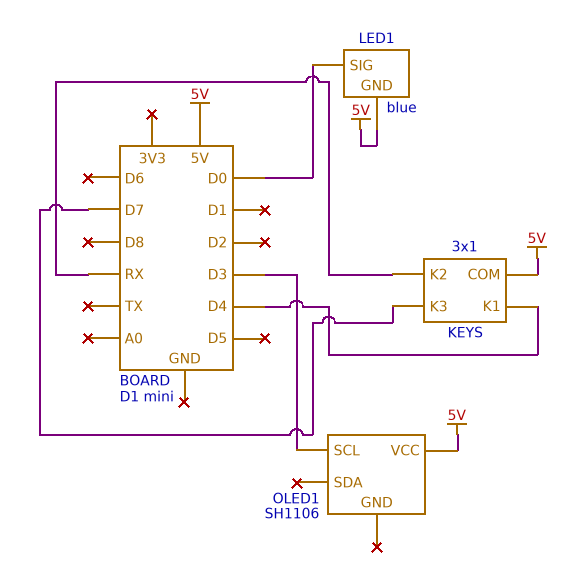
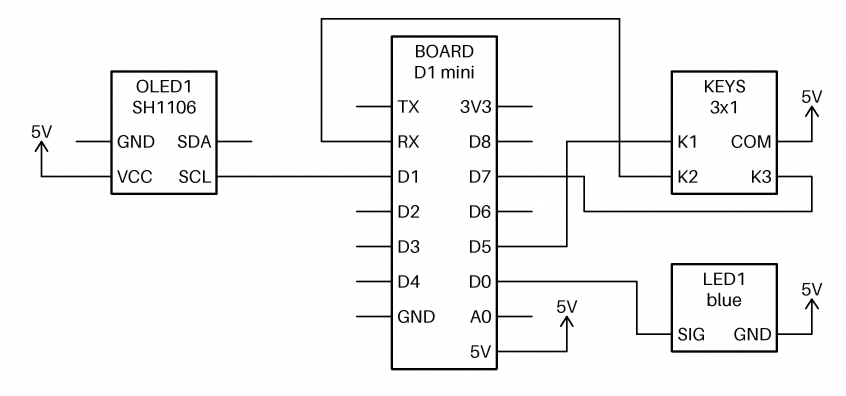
KEYS pin K1: D4 -> D5
OLED1 pin SCL: D3 -> D1

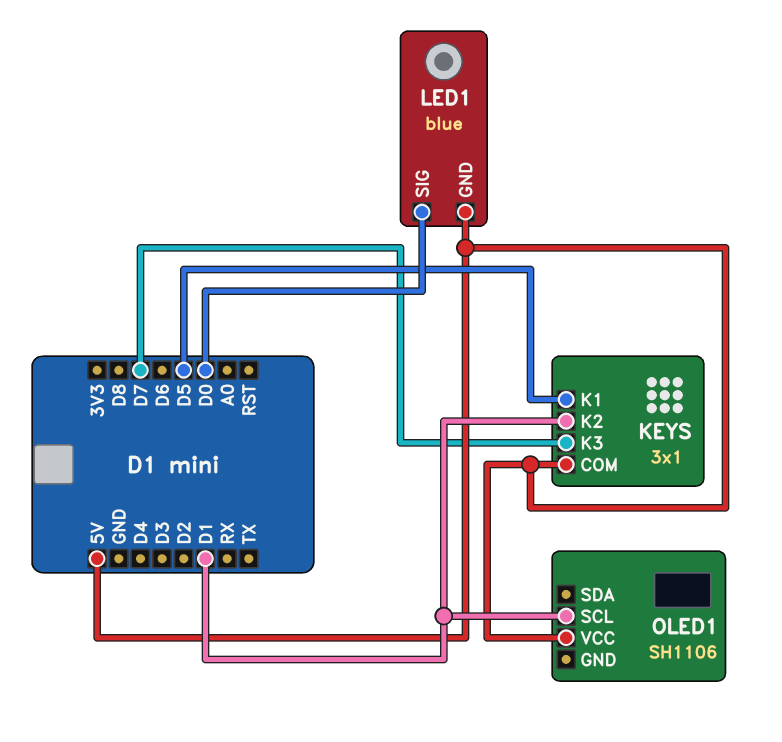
KEYS pin K2: RX -> D1

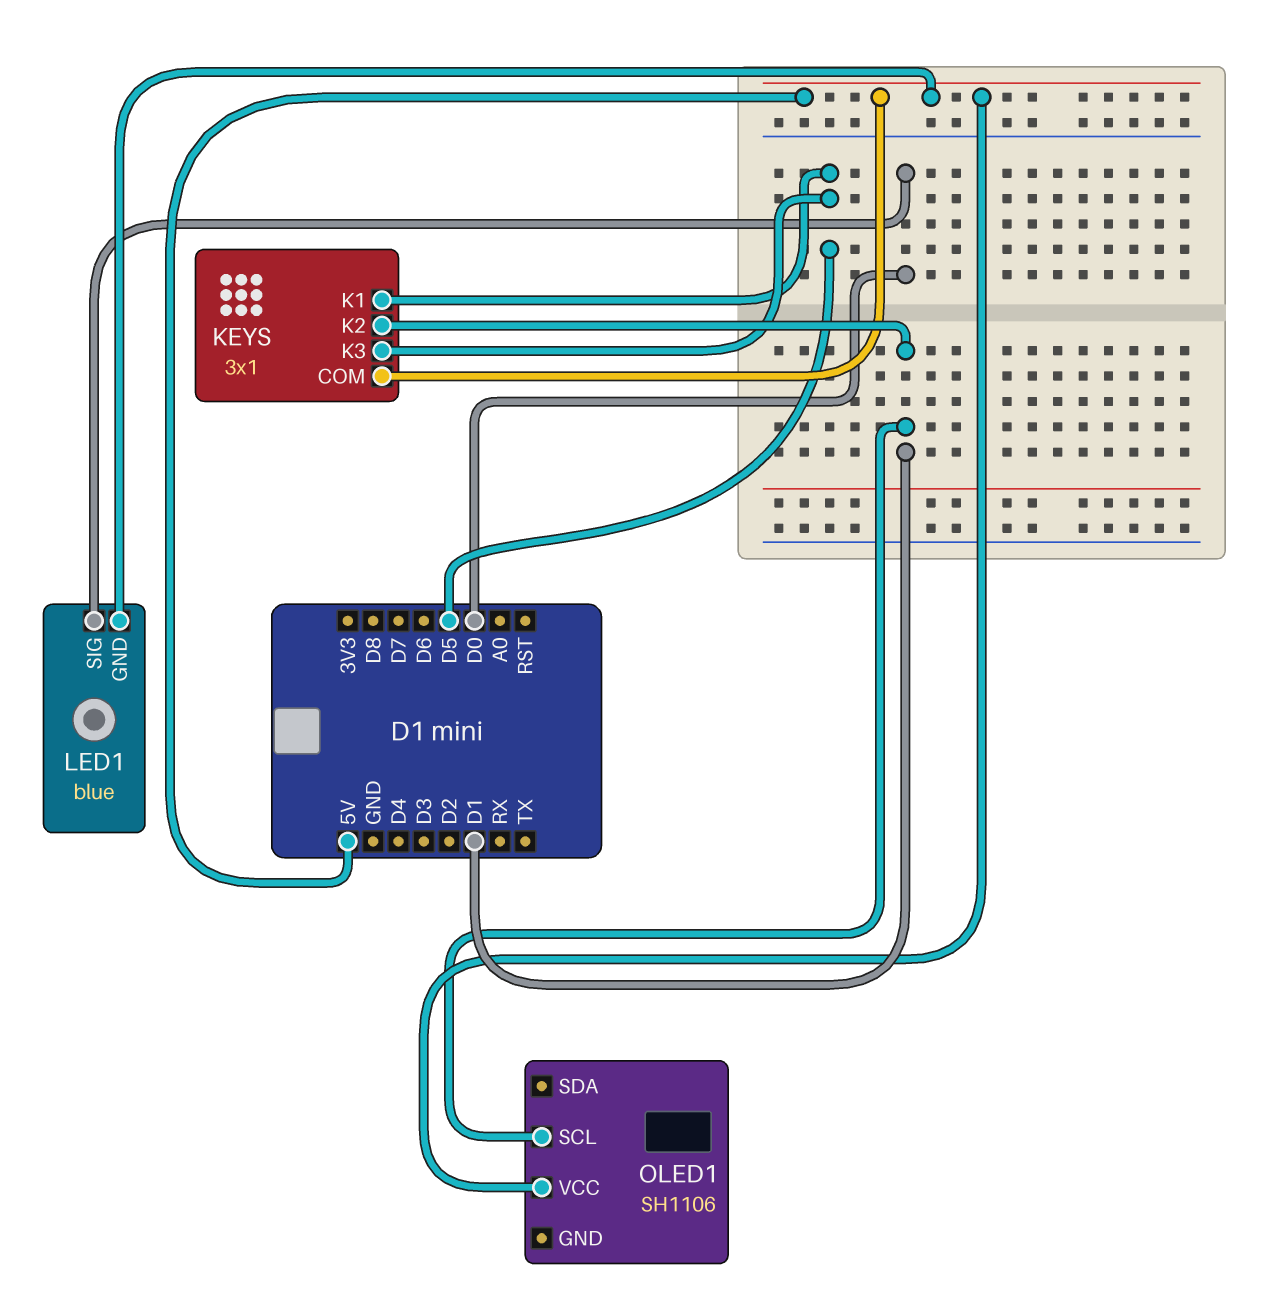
KEYS pin K3: D7 -> D5

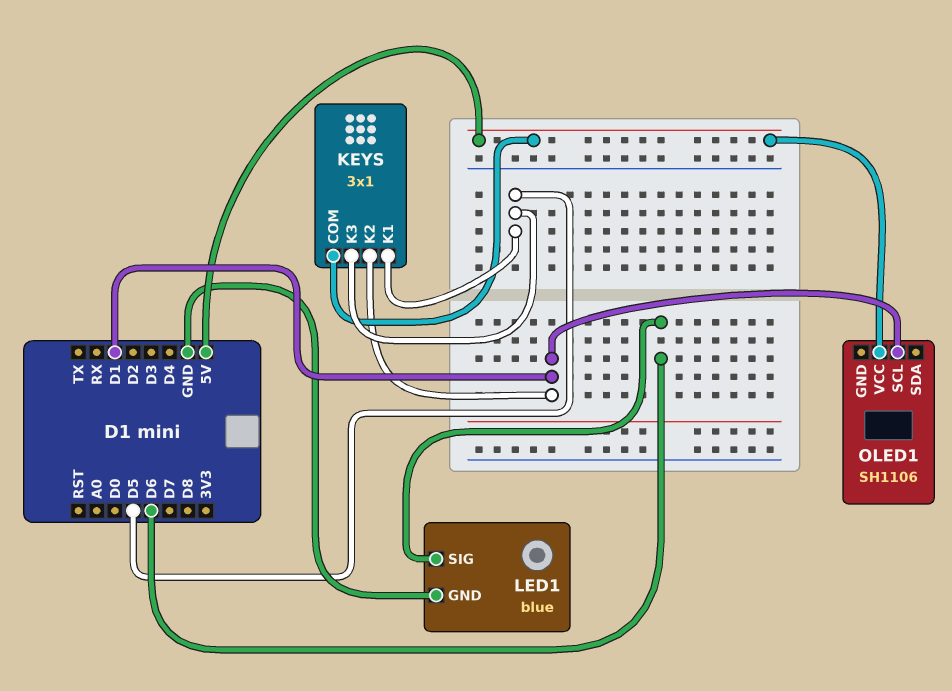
LED1 pin GND: 5V -> GND
LED1 pin SIG: D0 -> D6

